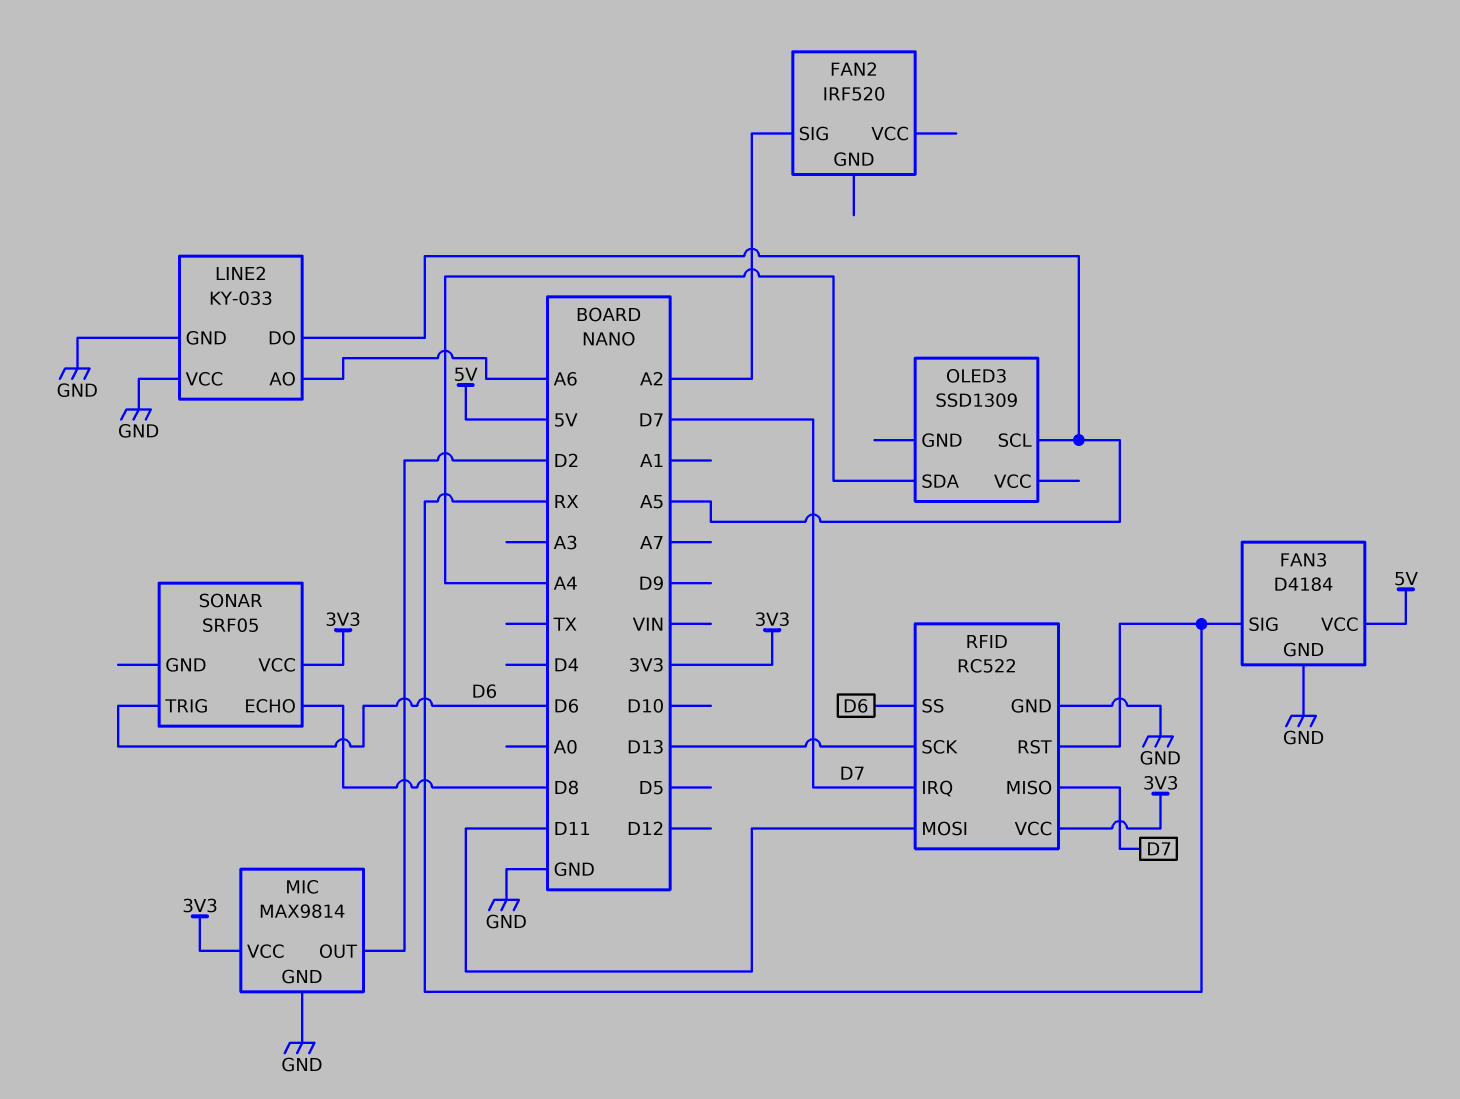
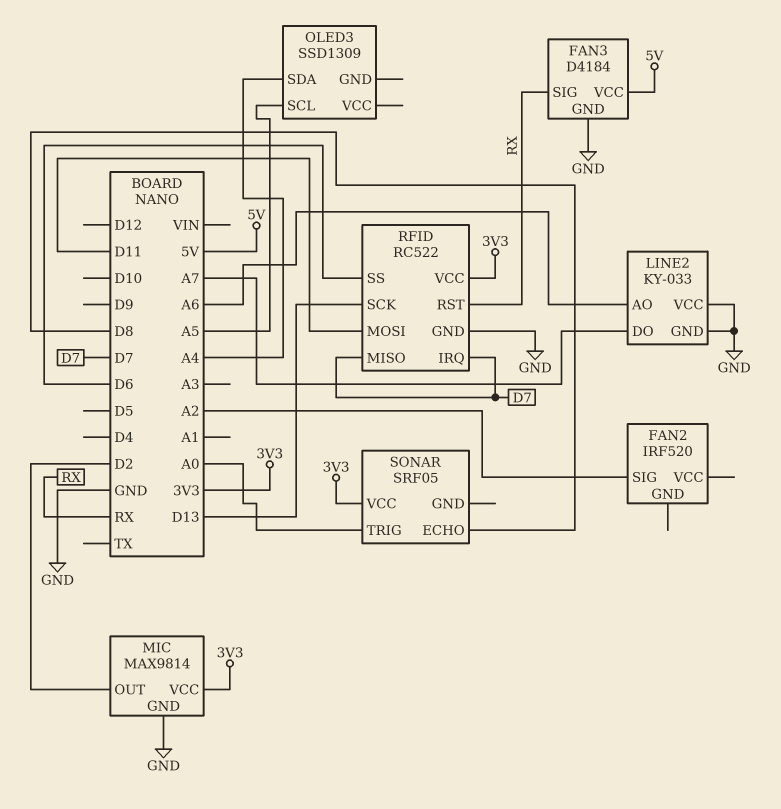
LINE2 pin DO: A5 -> A7
SONAR pin TRIG: D6 -> A0

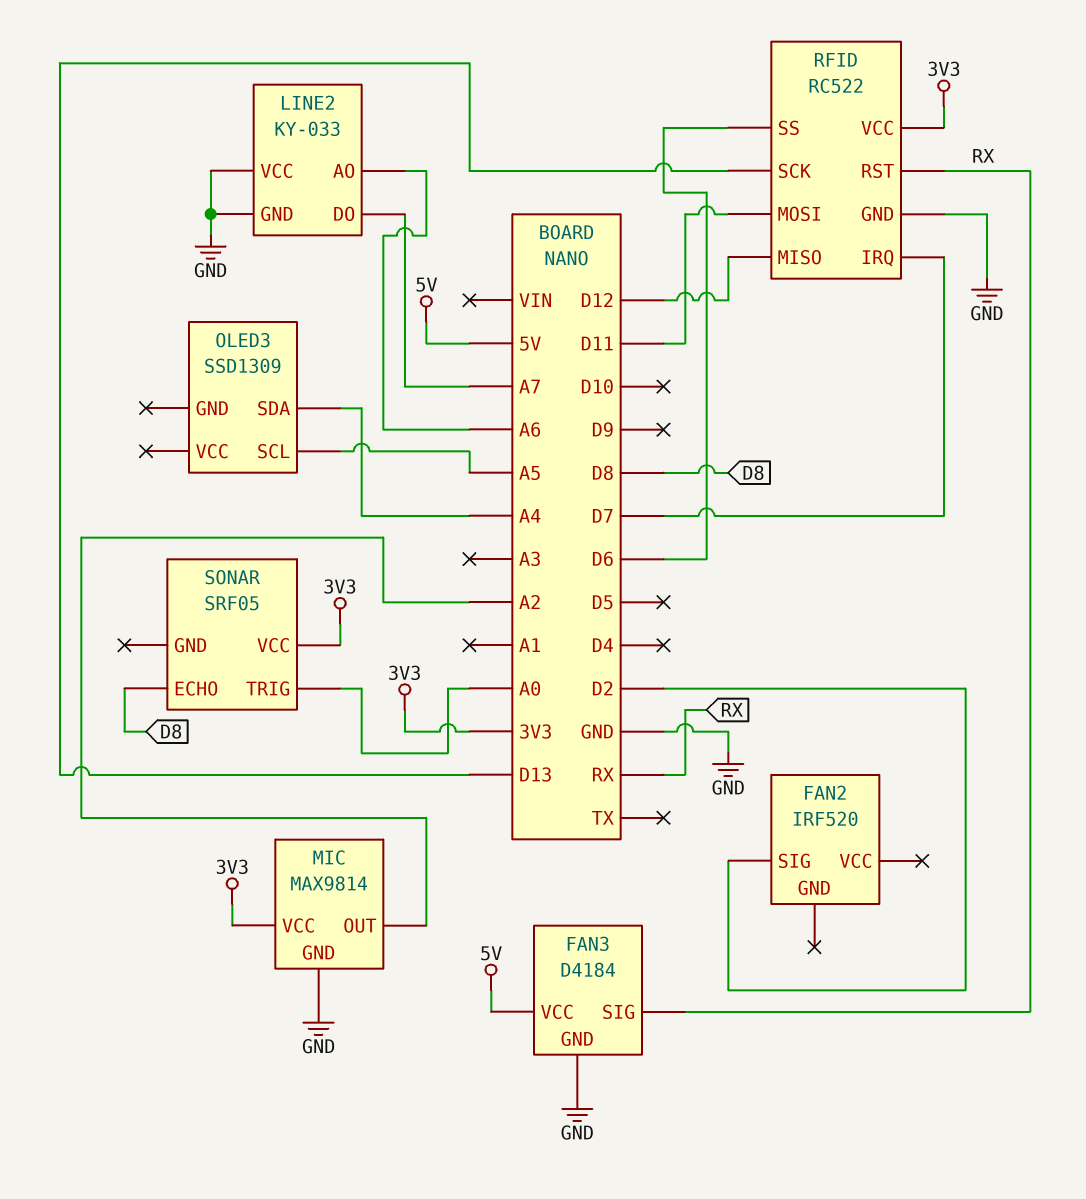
FAN2 pin SIG: A2 -> D2
MIC pin OUT: D2 -> A2
RFID pin MISO: D7 -> D12

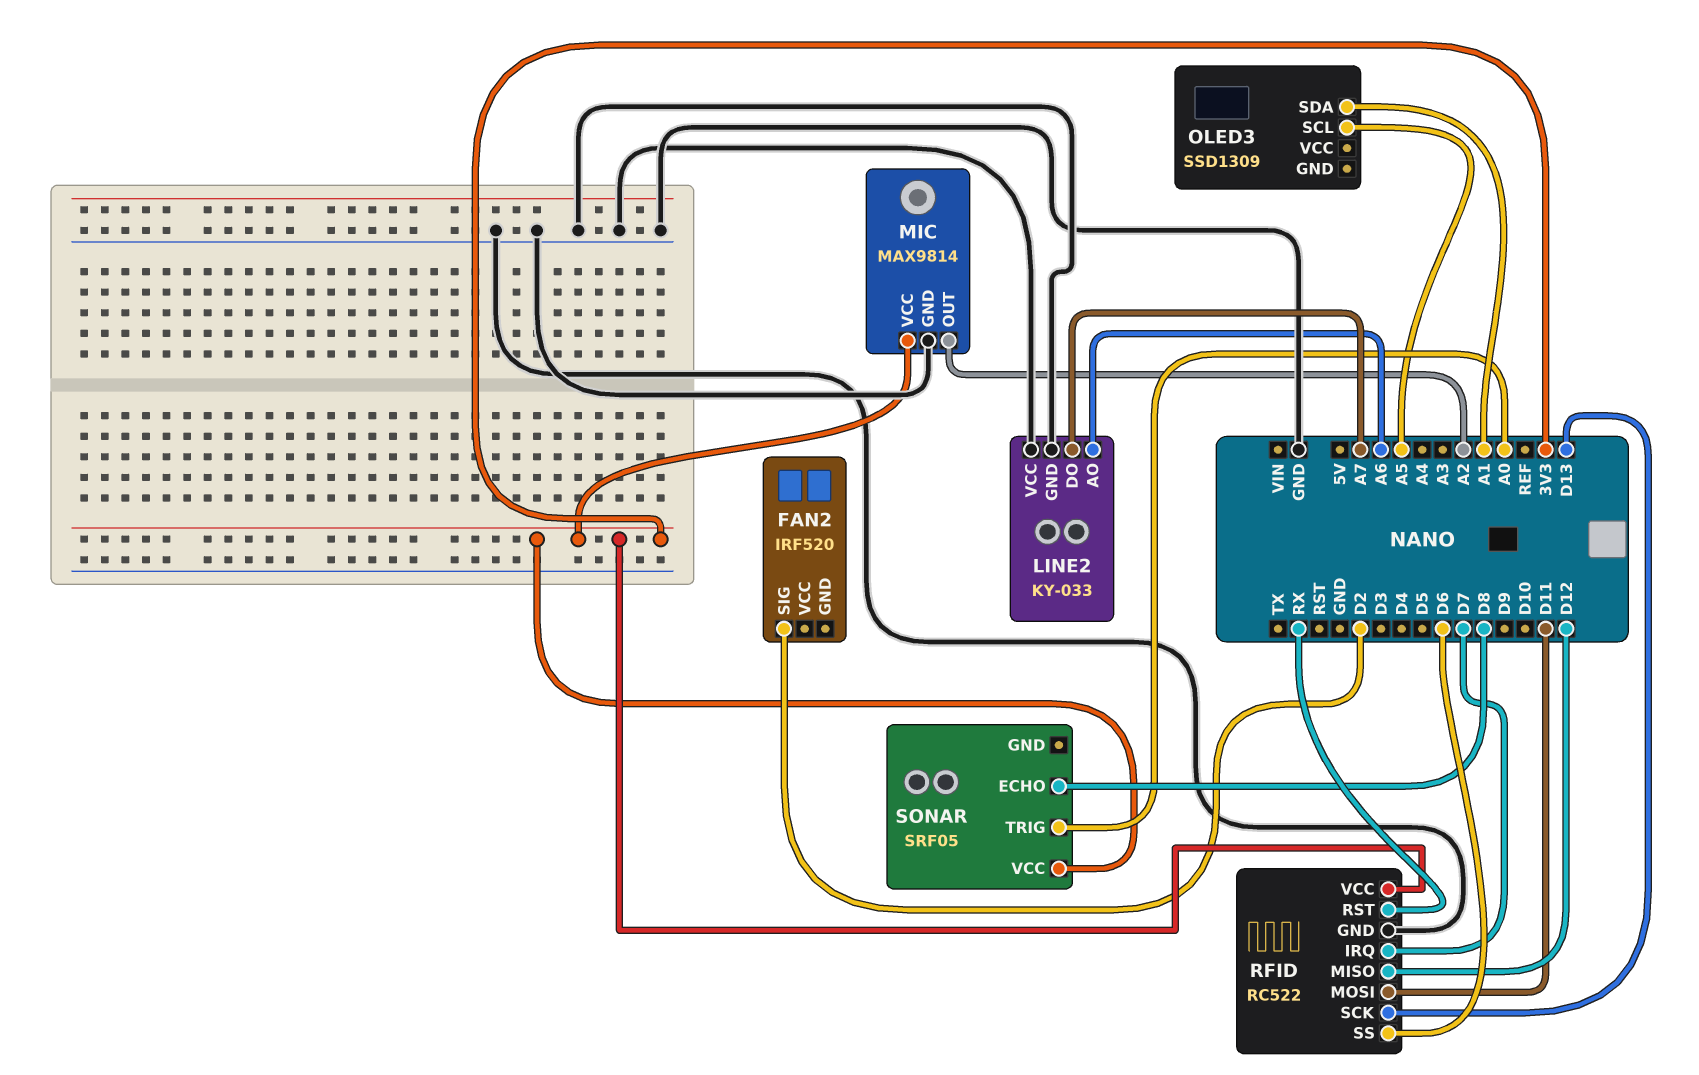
FAN3: D4184 -> none
FAN3 pin GND: GND -> none
FAN3 pin SIG: RX -> none
FAN3 pin VCC: 5V -> none
OLED3 pin SDA: A4 -> A1

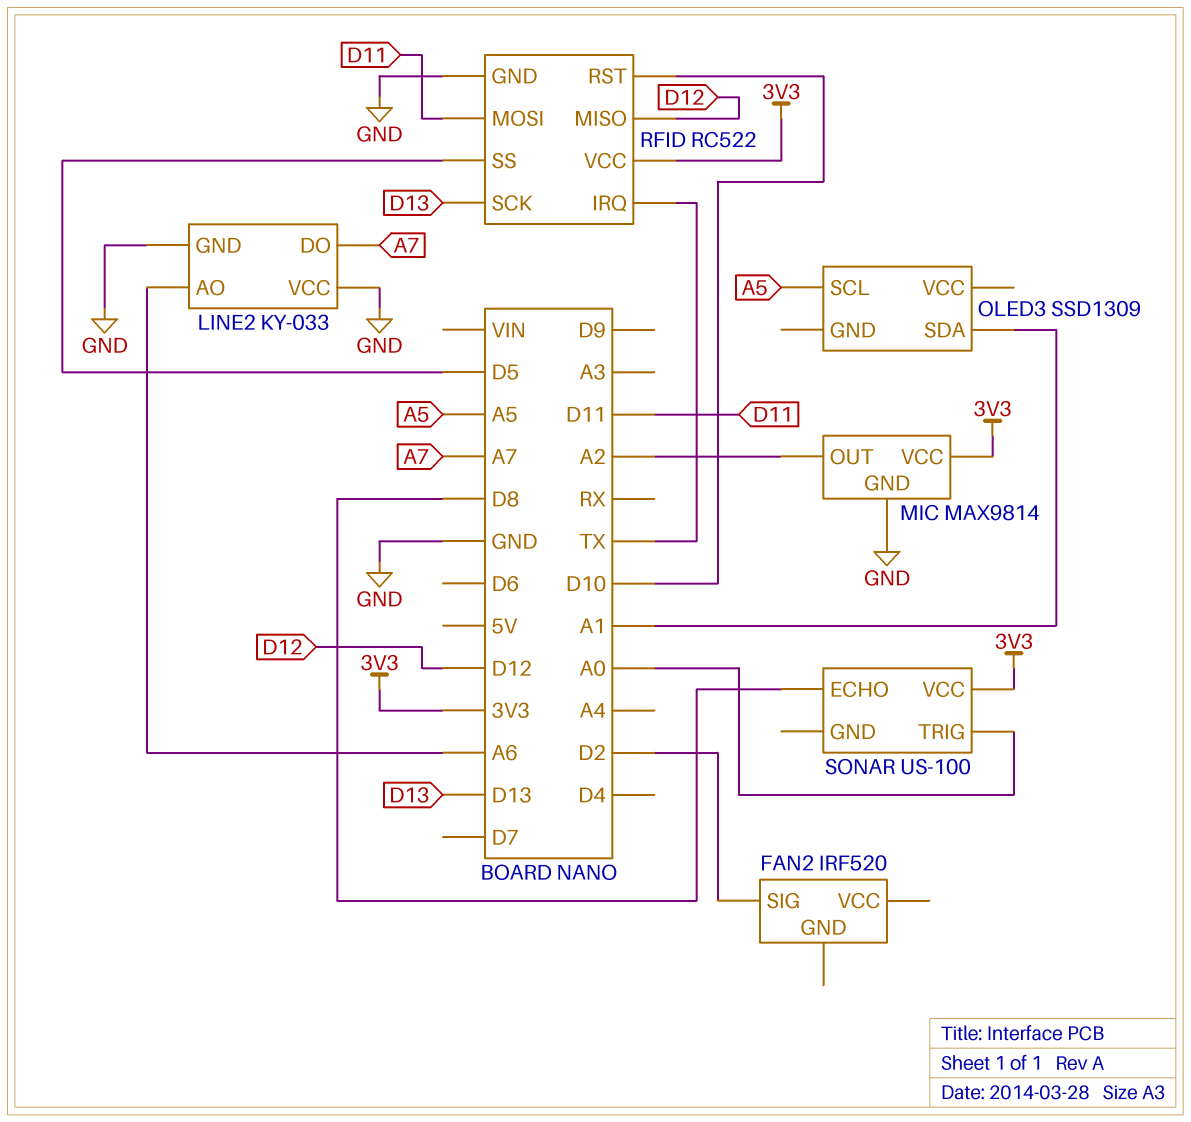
RFID pin IRQ: D7 -> TX
RFID pin RST: RX -> D10
RFID pin SS: D6 -> D5
SONAR: SRF05 -> US-100

